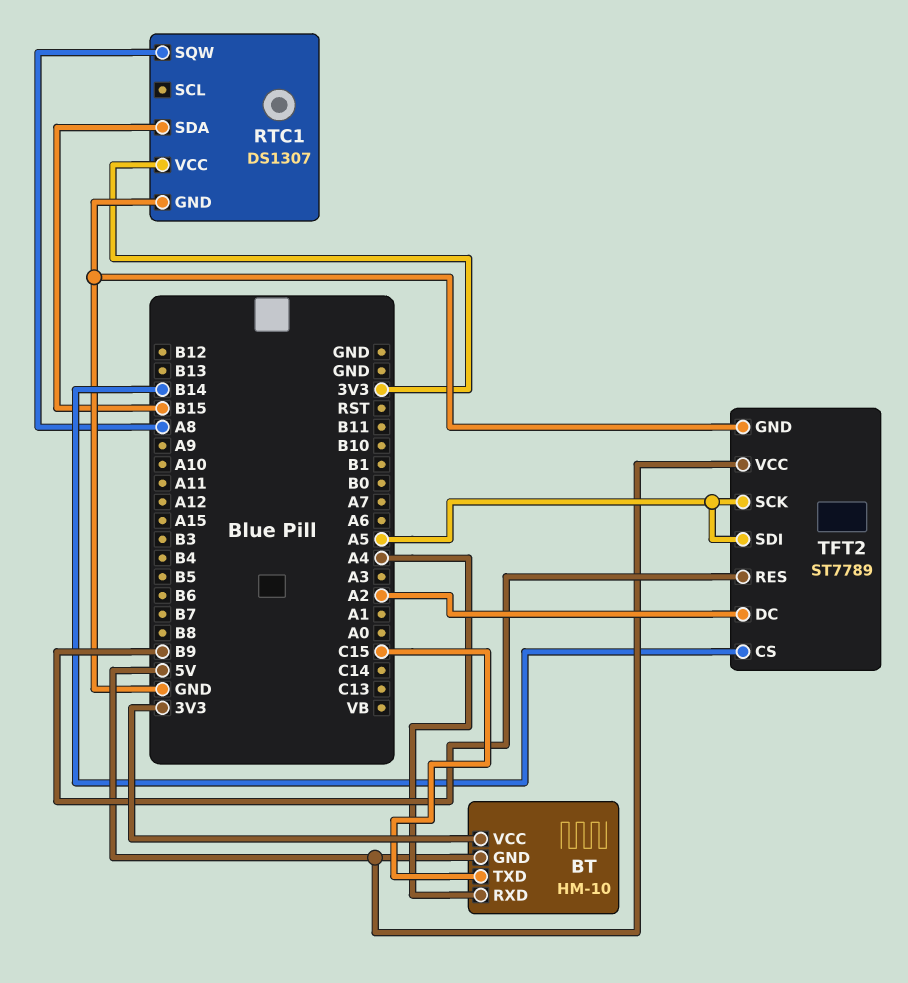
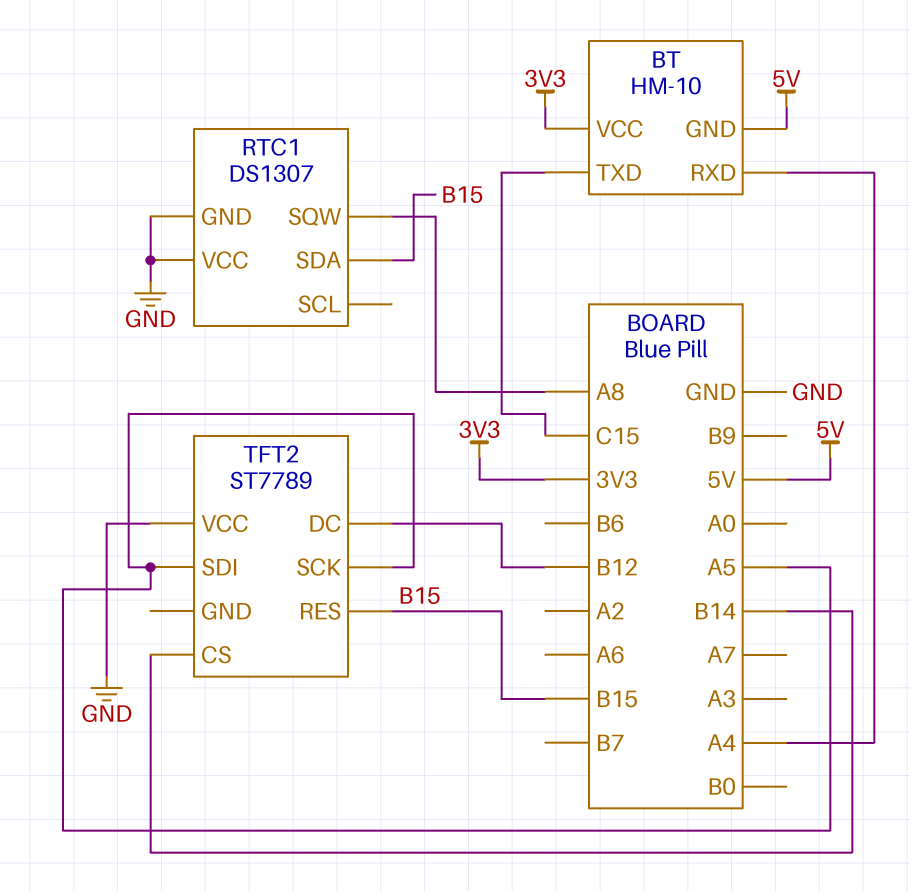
RTC1 pin VCC: 3V3 -> GND
TFT2 pin DC: A2 -> B12
TFT2 pin GND: GND -> none
TFT2 pin RES: B9 -> B15
TFT2 pin VCC: 5V -> GND

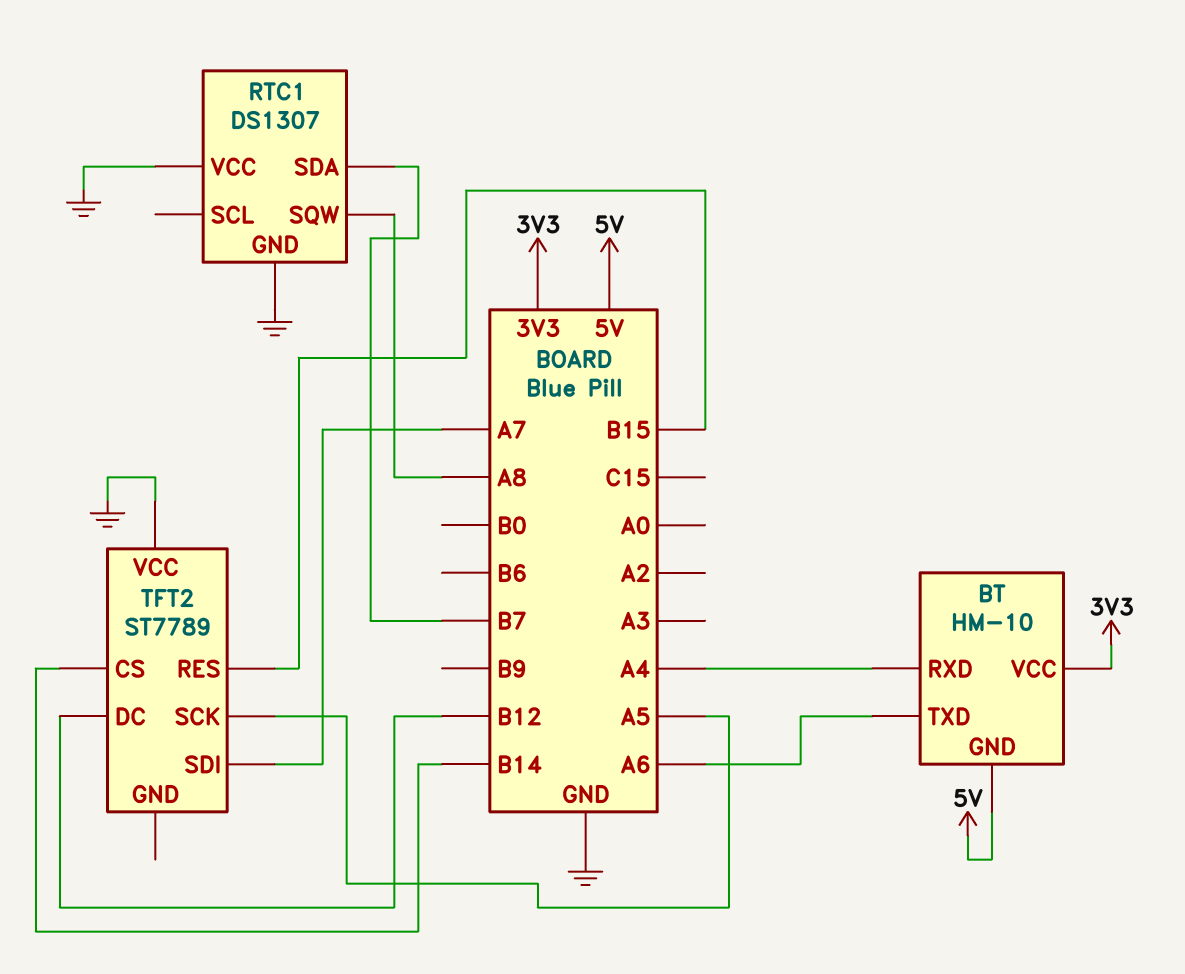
BT pin TXD: C15 -> A6
RTC1 pin SDA: B15 -> B7
TFT2 pin SDI: A5 -> A7

